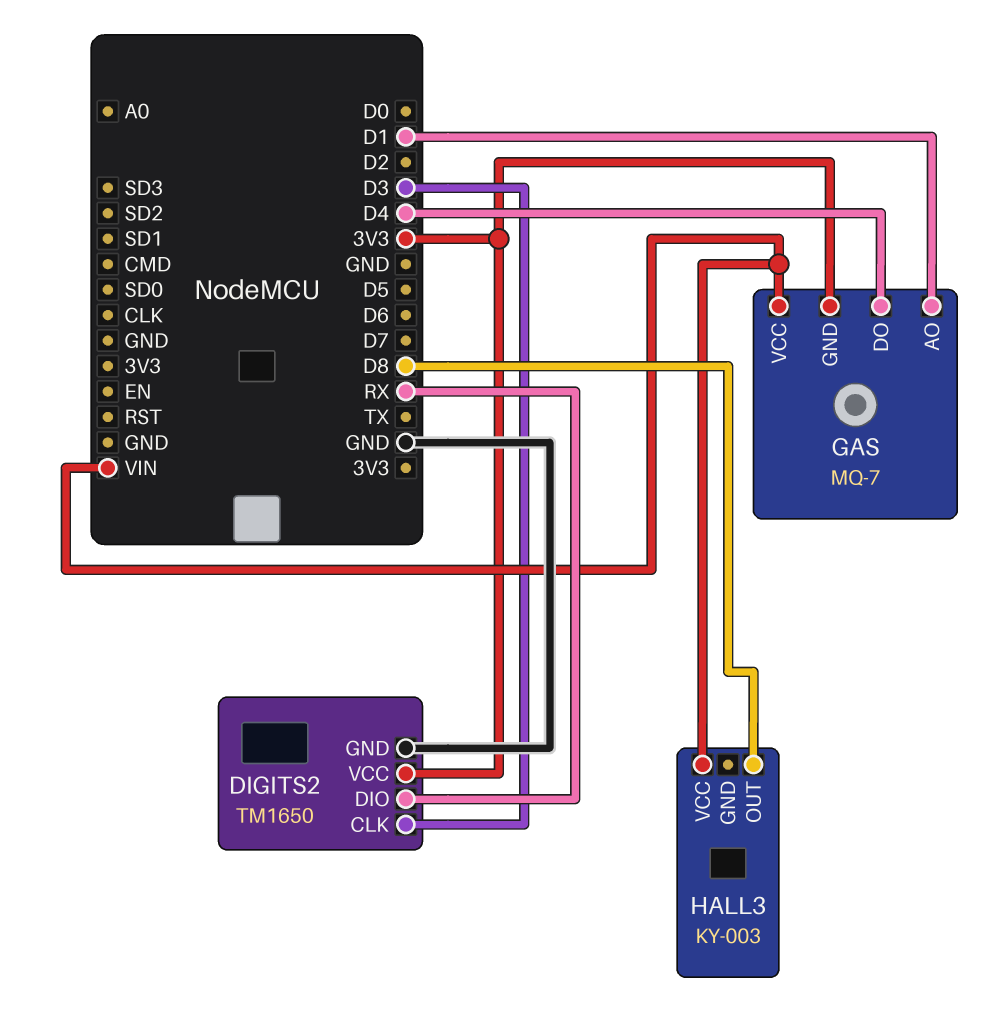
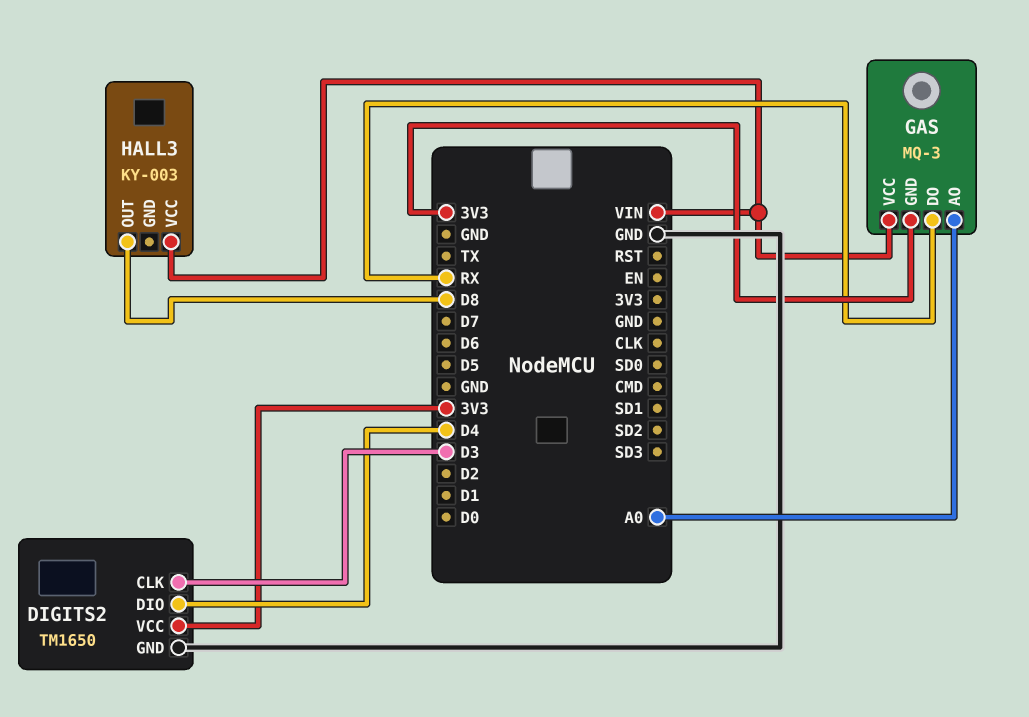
DIGITS2 pin DIO: RX -> D4
GAS: MQ-7 -> MQ-3
GAS pin AO: D1 -> A0
GAS pin DO: D4 -> RX

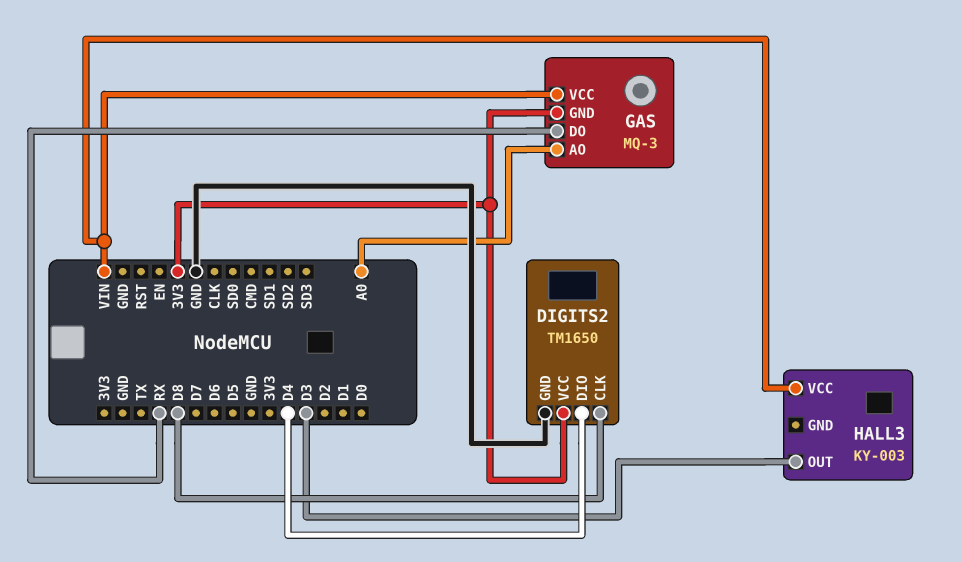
DIGITS2 pin CLK: D3 -> D8
HALL3 pin OUT: D8 -> D3

